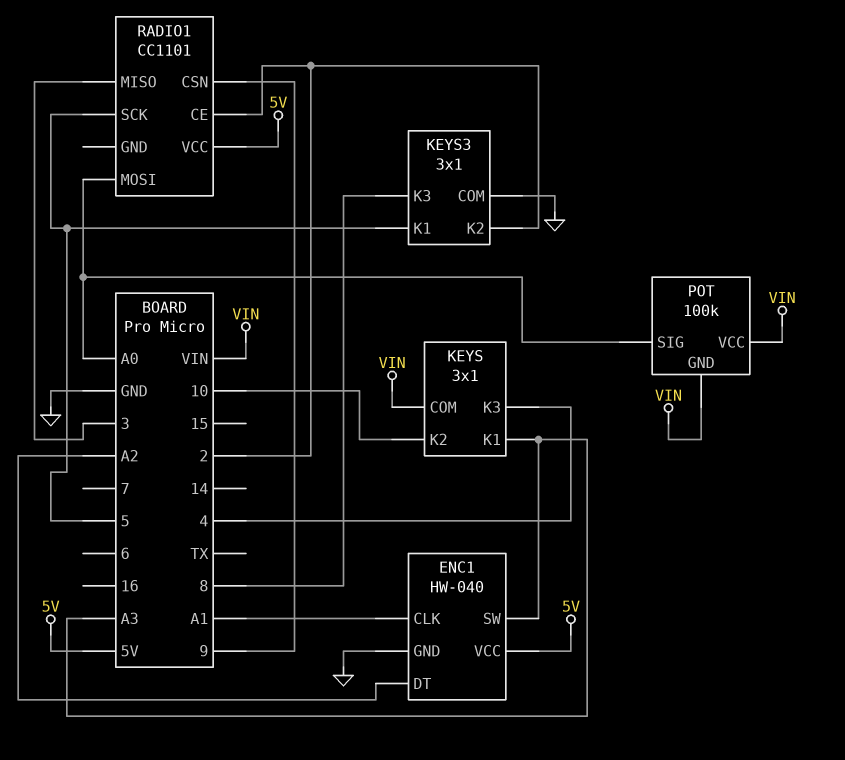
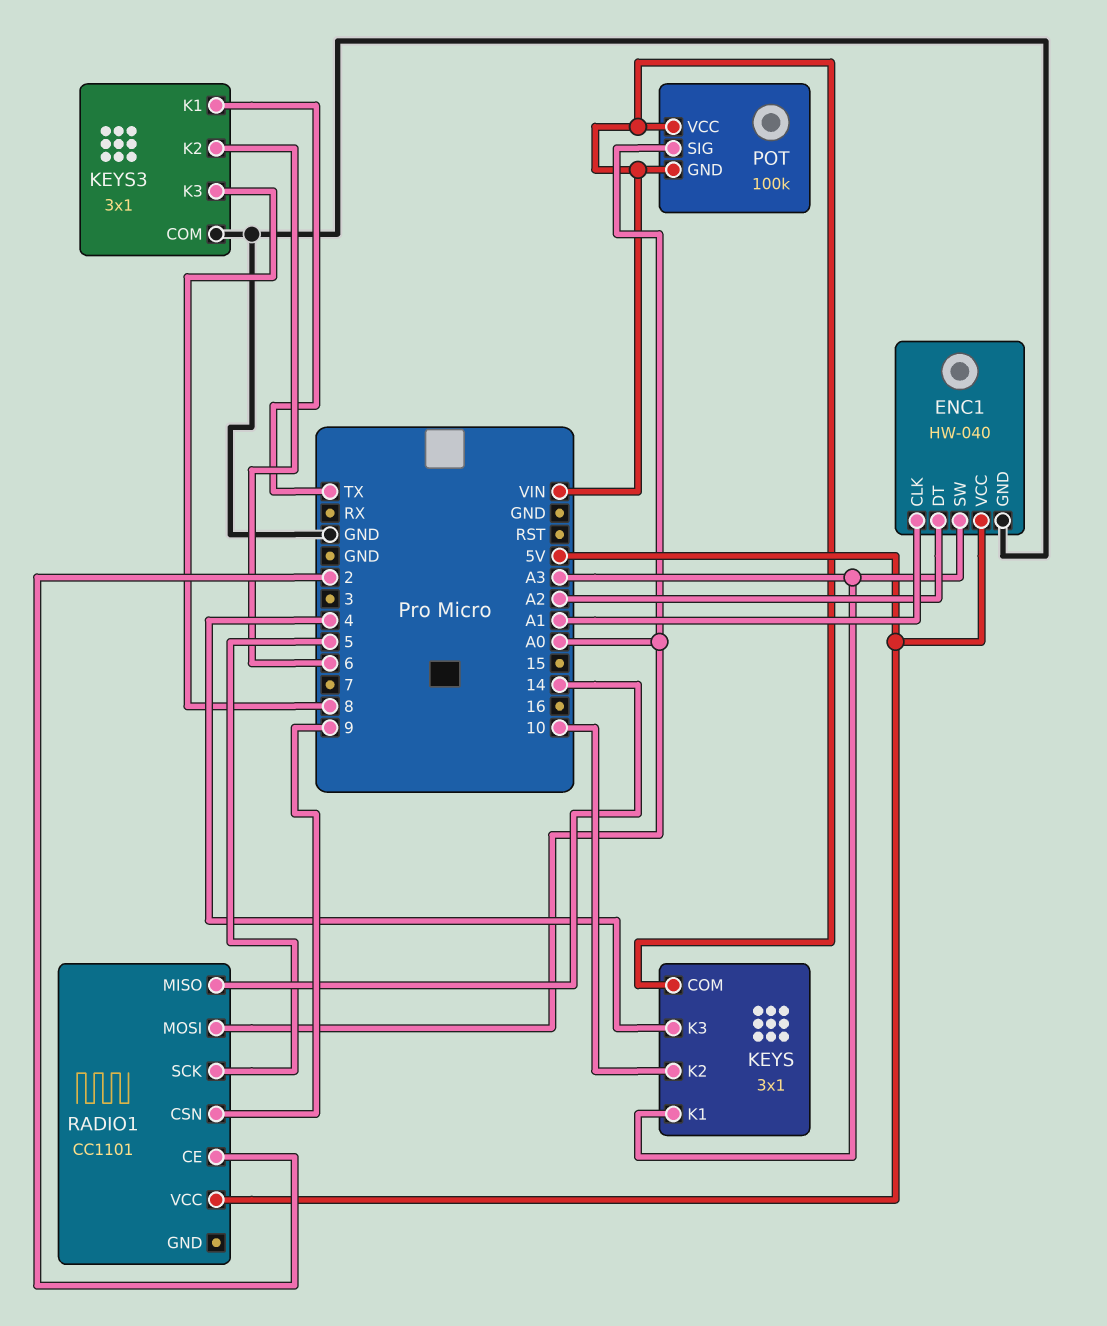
KEYS3 pin K1: 5 -> TX
KEYS3 pin K2: 2 -> 6
RADIO1 pin MISO: 3 -> 14

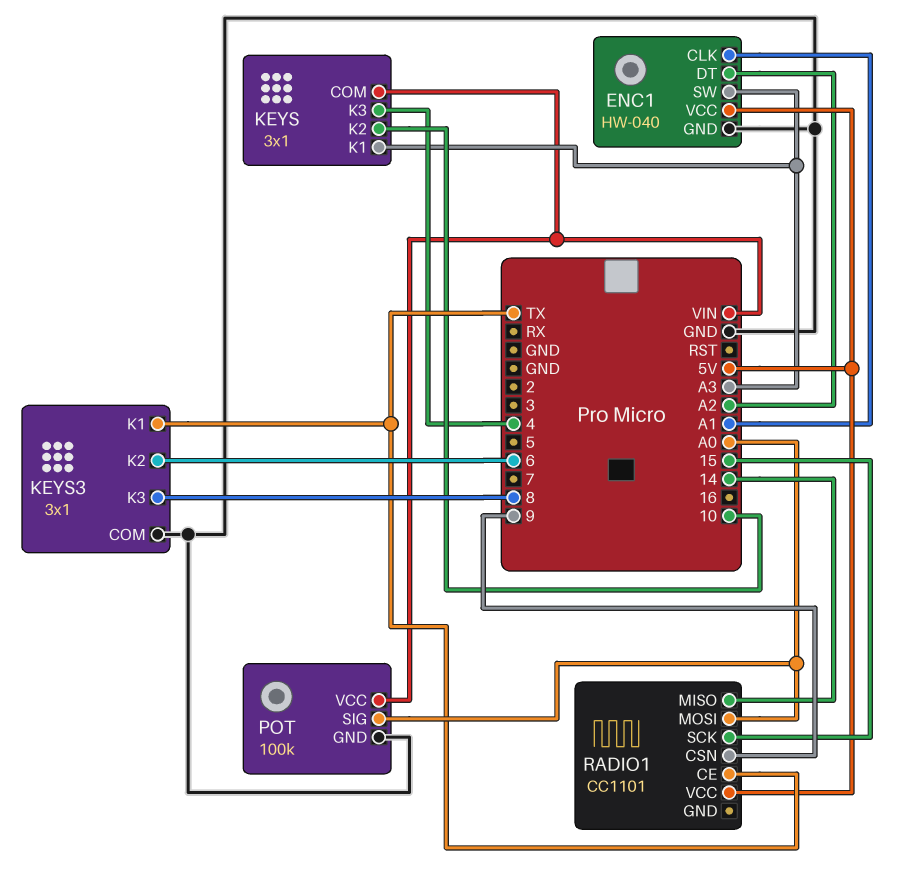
POT pin GND: VIN -> GND
RADIO1 pin CE: 2 -> TX
RADIO1 pin SCK: 5 -> 15

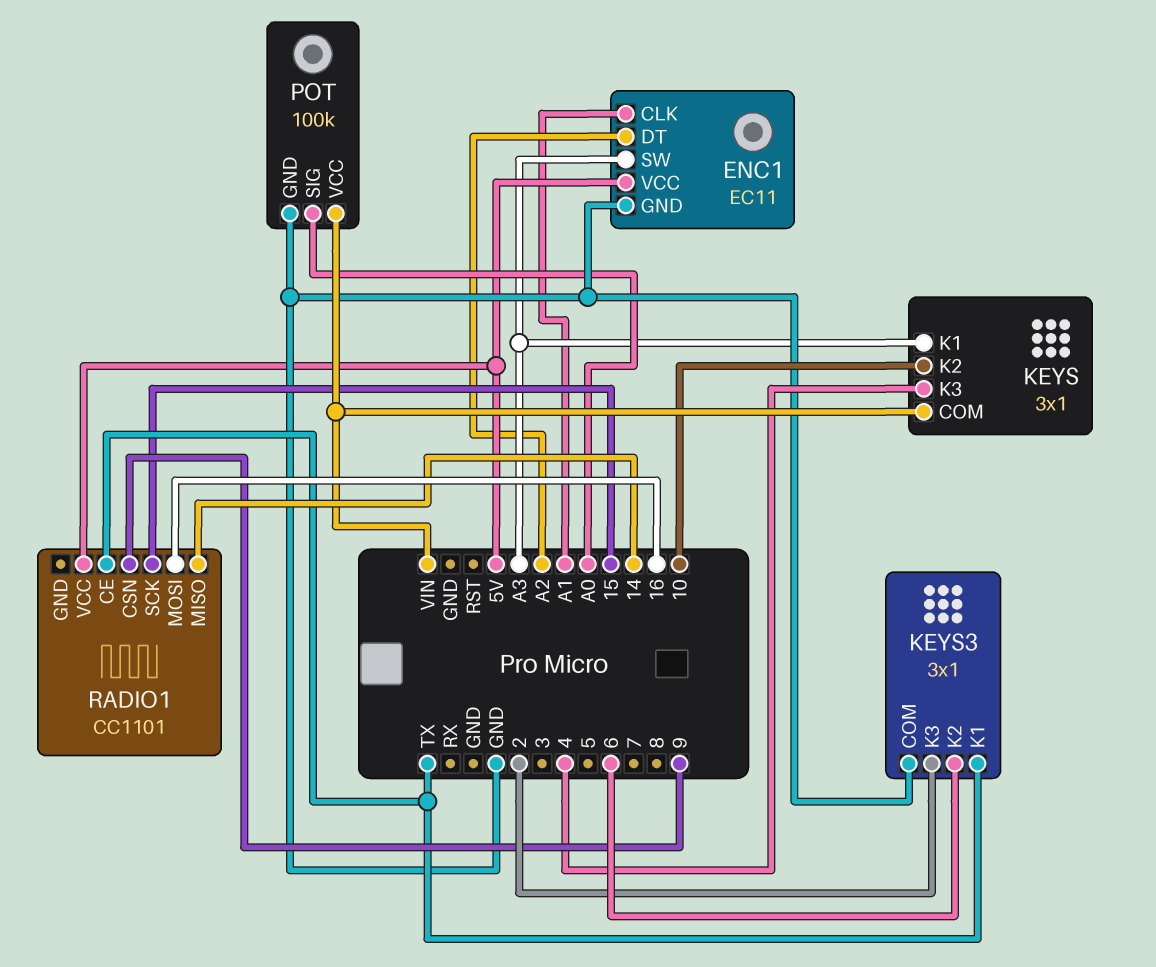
ENC1: HW-040 -> EC11
KEYS3 pin K3: 8 -> 2
RADIO1 pin MOSI: A0 -> 16

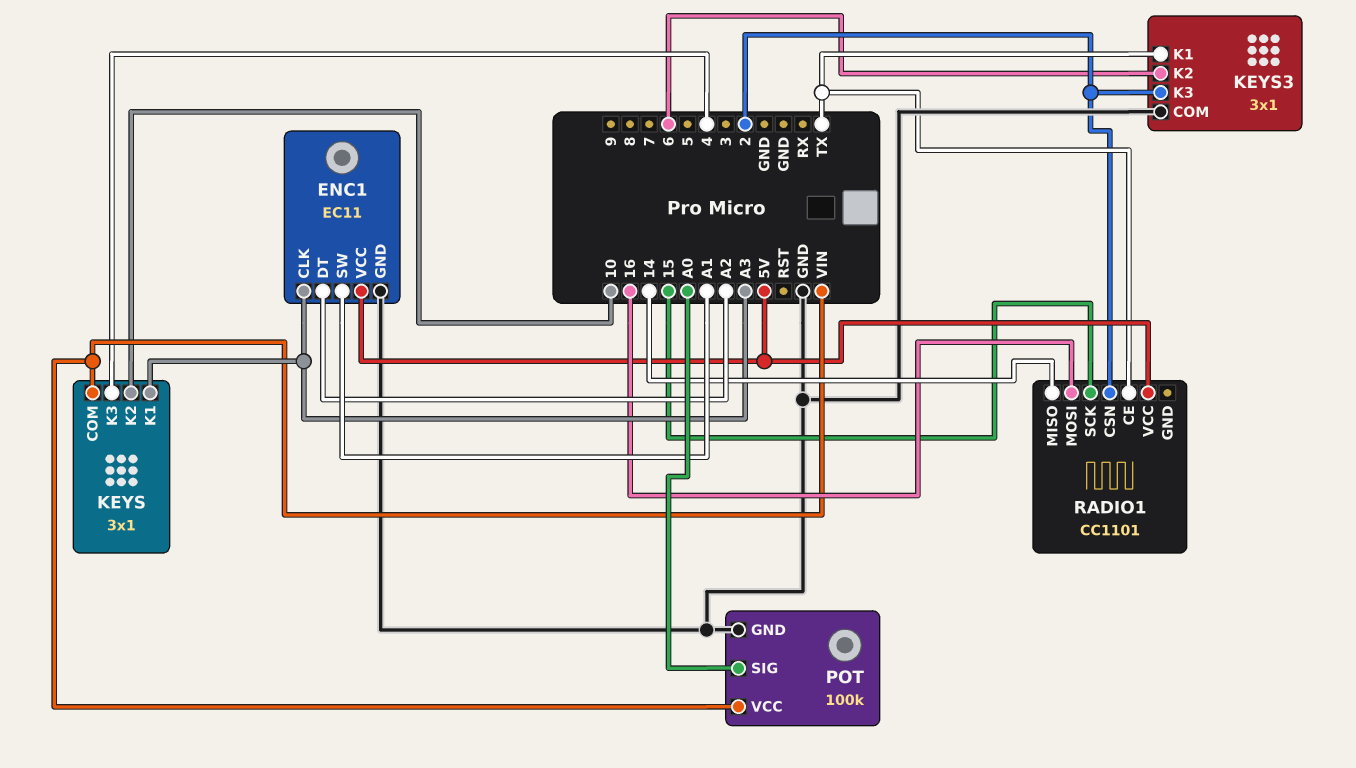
ENC1 pin CLK: A1 -> A3
ENC1 pin SW: A3 -> A1
RADIO1 pin CSN: 9 -> 2

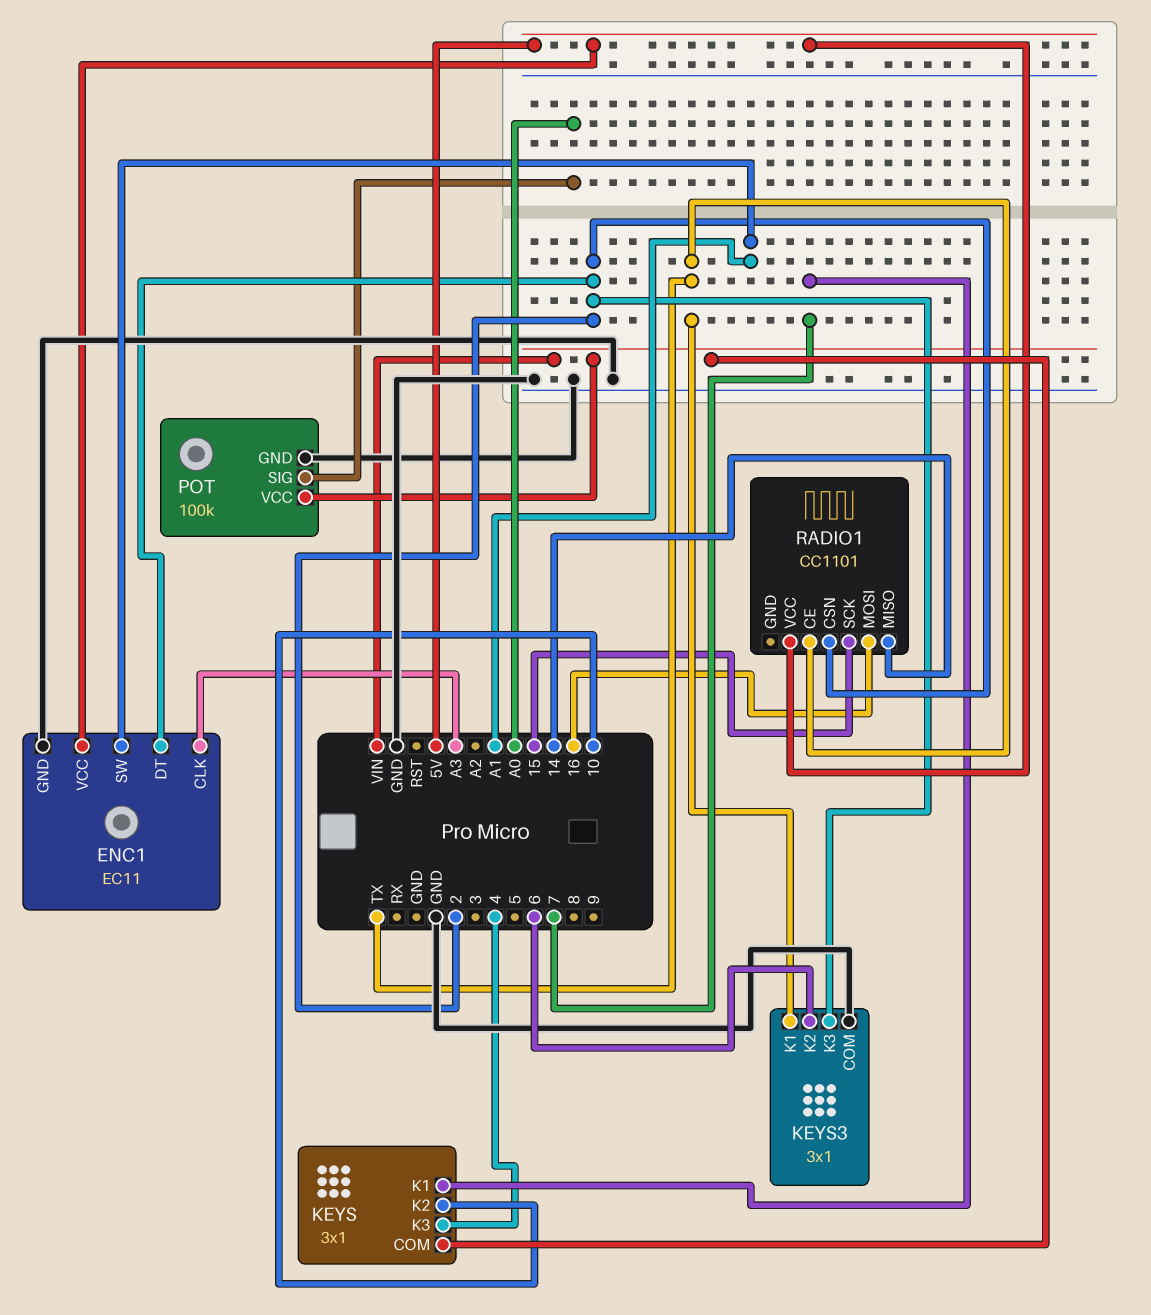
ENC1 pin DT: A2 -> 2
KEYS pin K1: A3 -> 7

